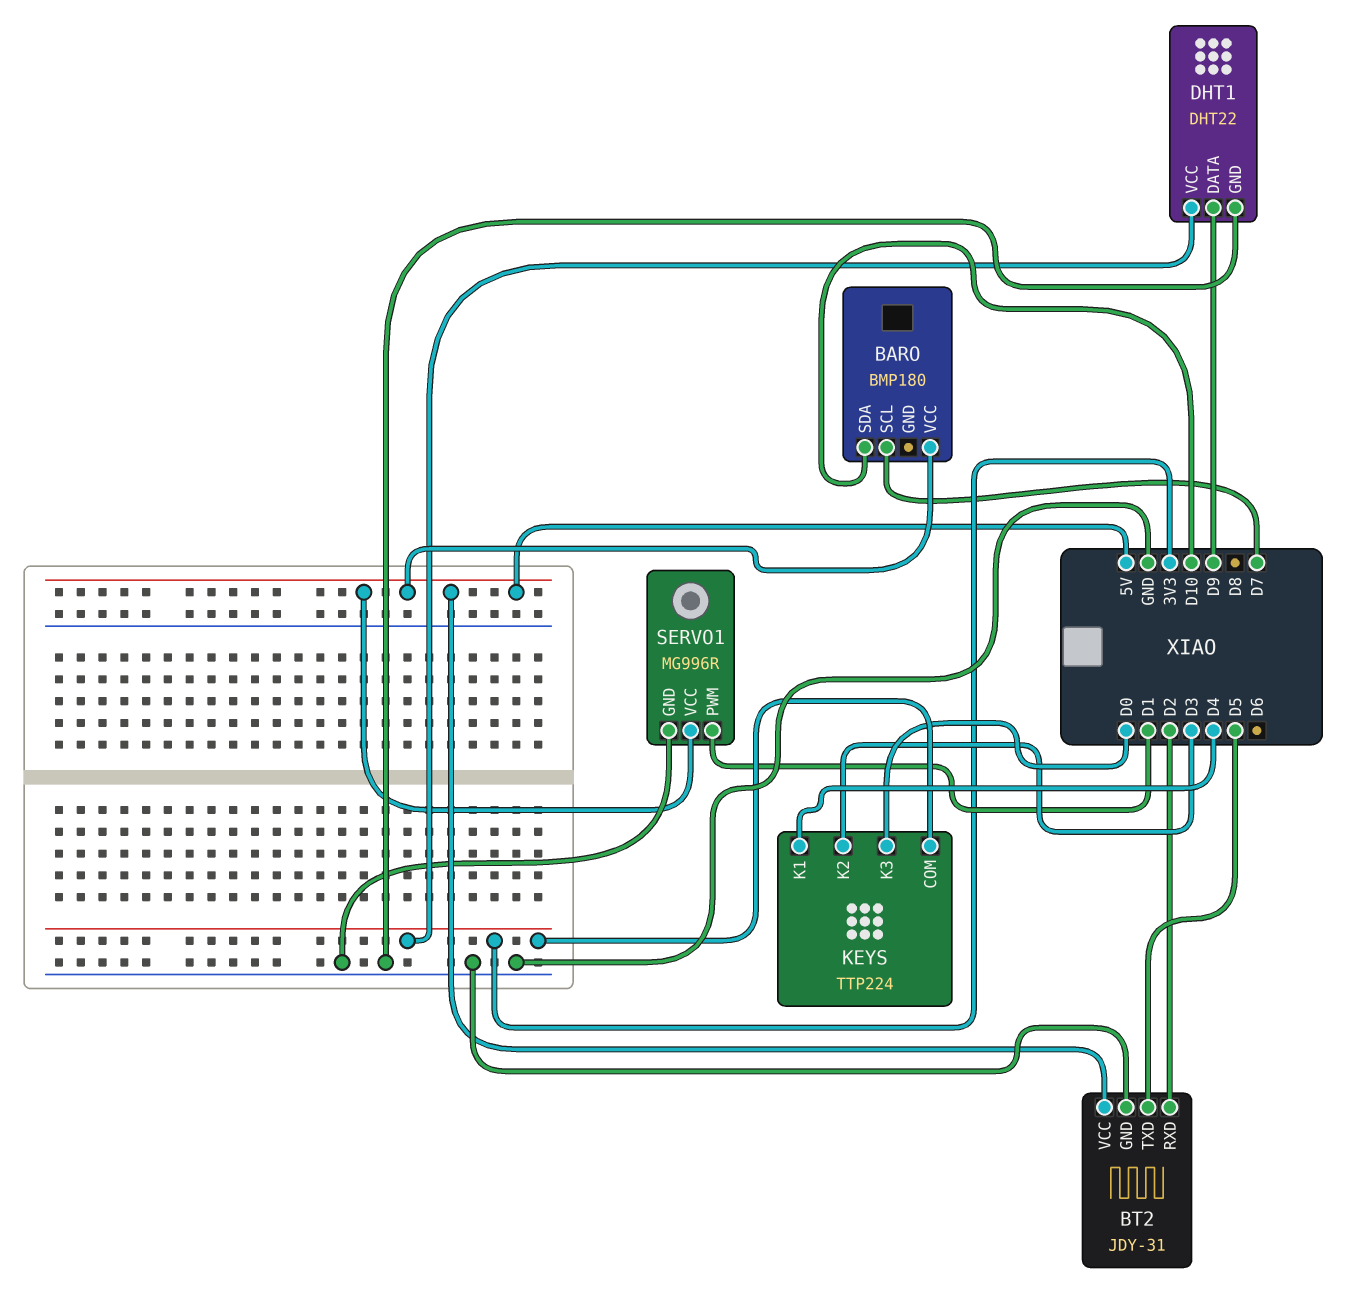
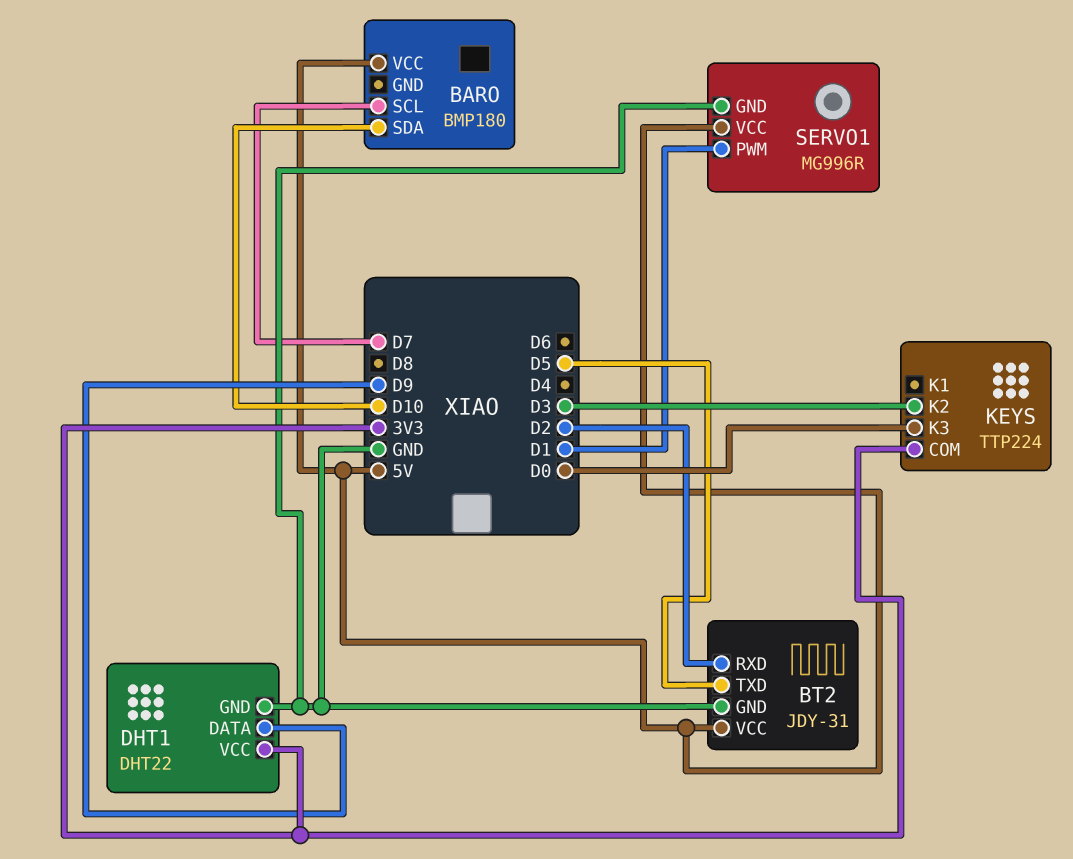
KEYS pin K1: D4 -> none

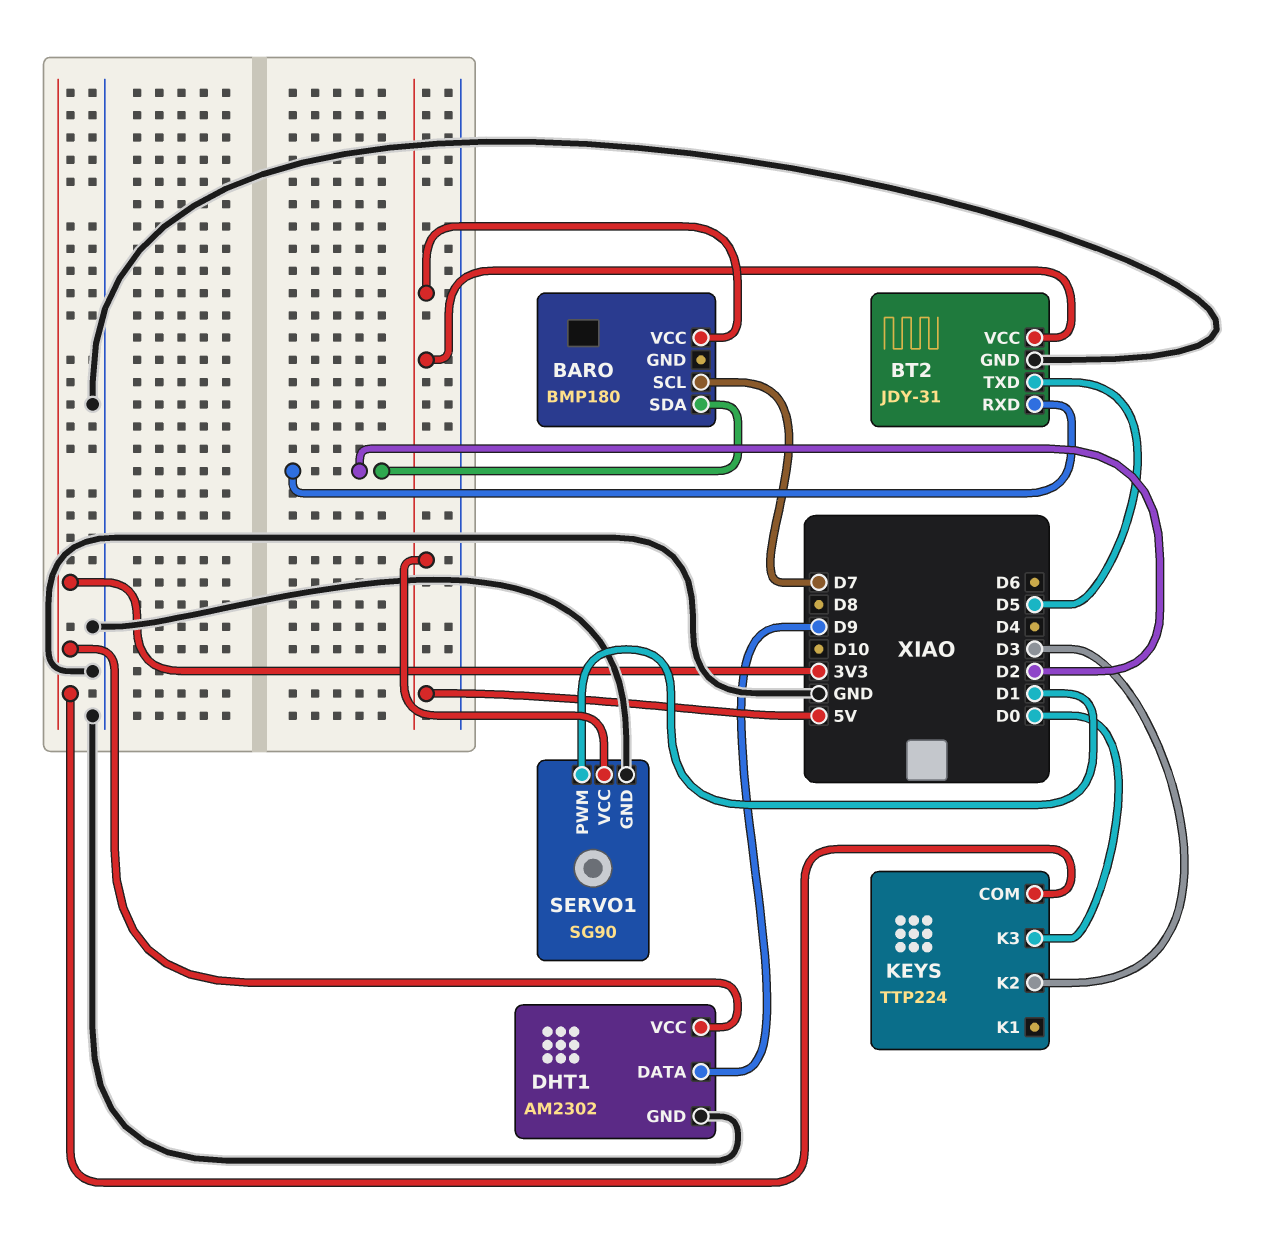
BARO pin SDA: D10 -> D2
DHT1: DHT22 -> AM2302
SERVO1: MG996R -> SG90

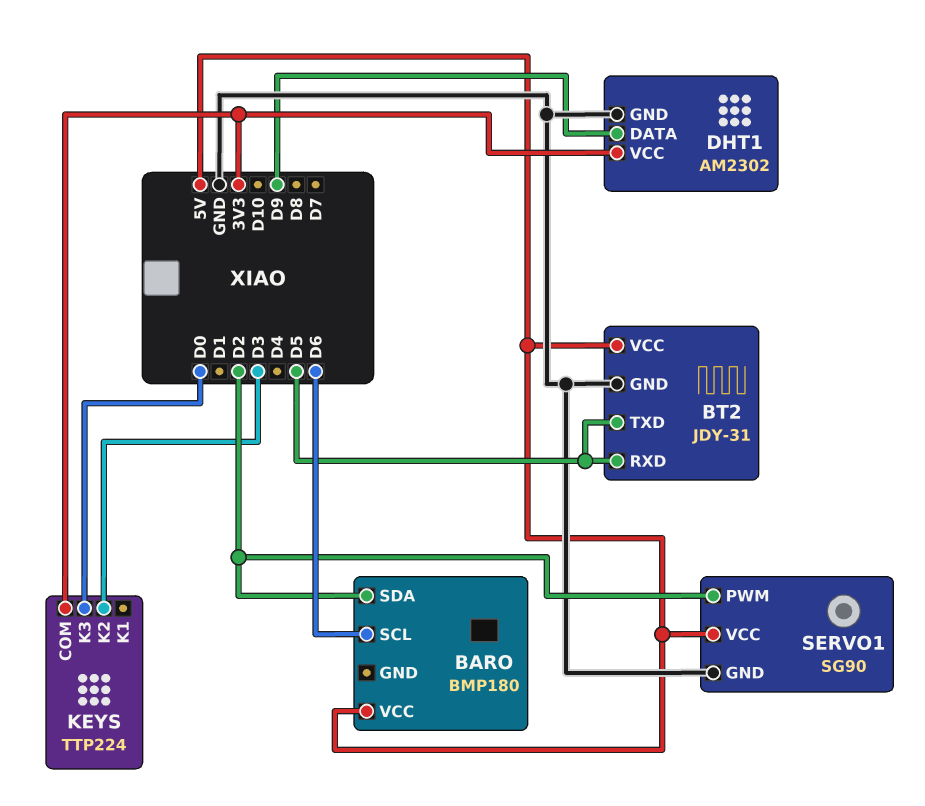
BARO pin SCL: D7 -> D6
BT2 pin RXD: D2 -> D5
SERVO1 pin PWM: D1 -> D2

